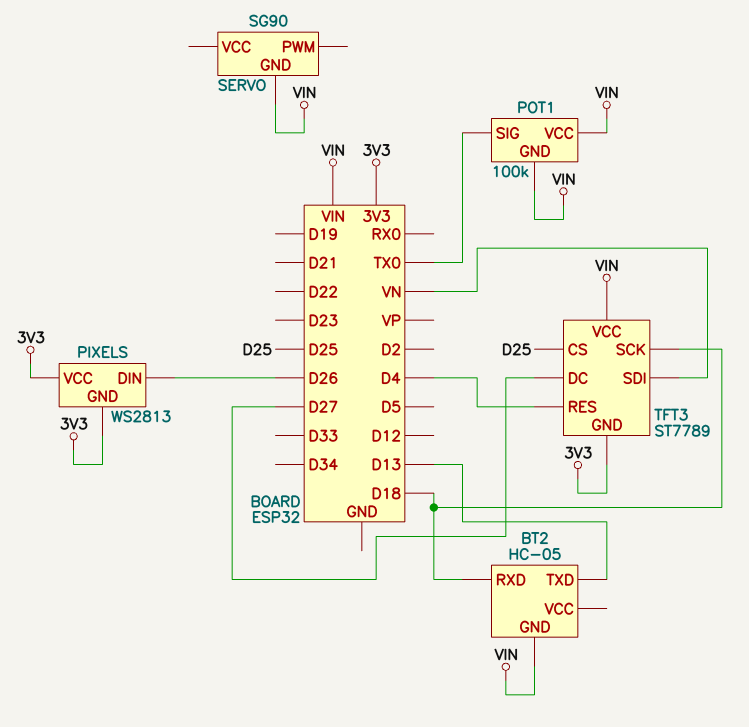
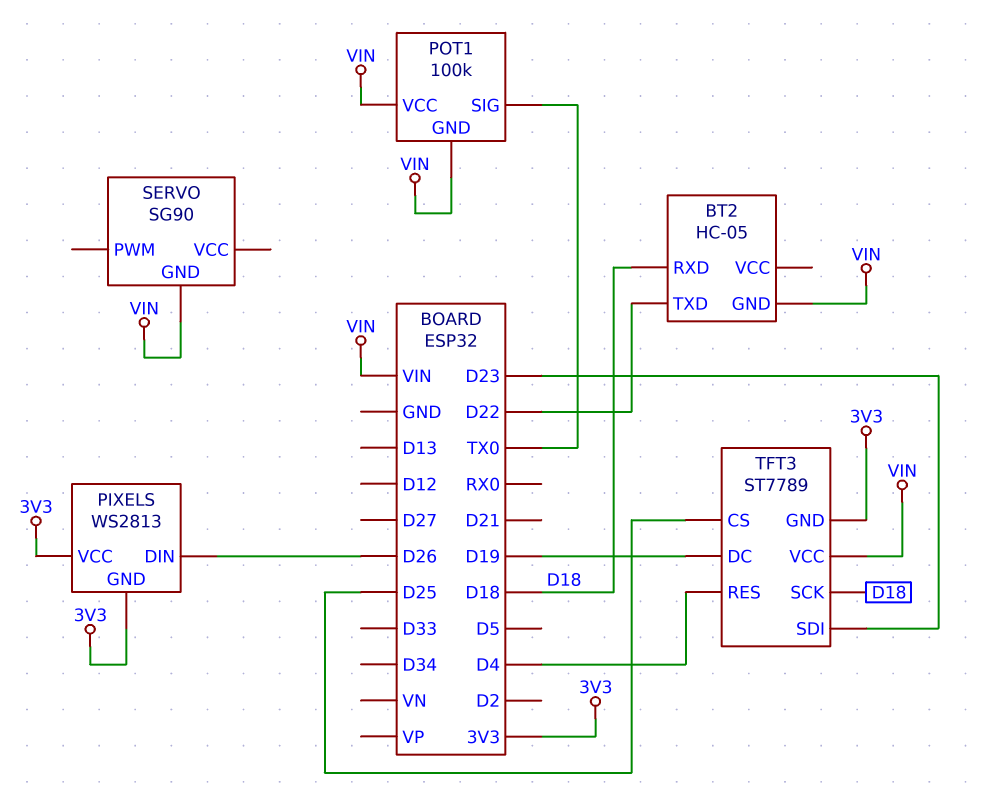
BT2 pin TXD: D13 -> D22
TFT3 pin DC: D27 -> D19
TFT3 pin SDI: VN -> D23

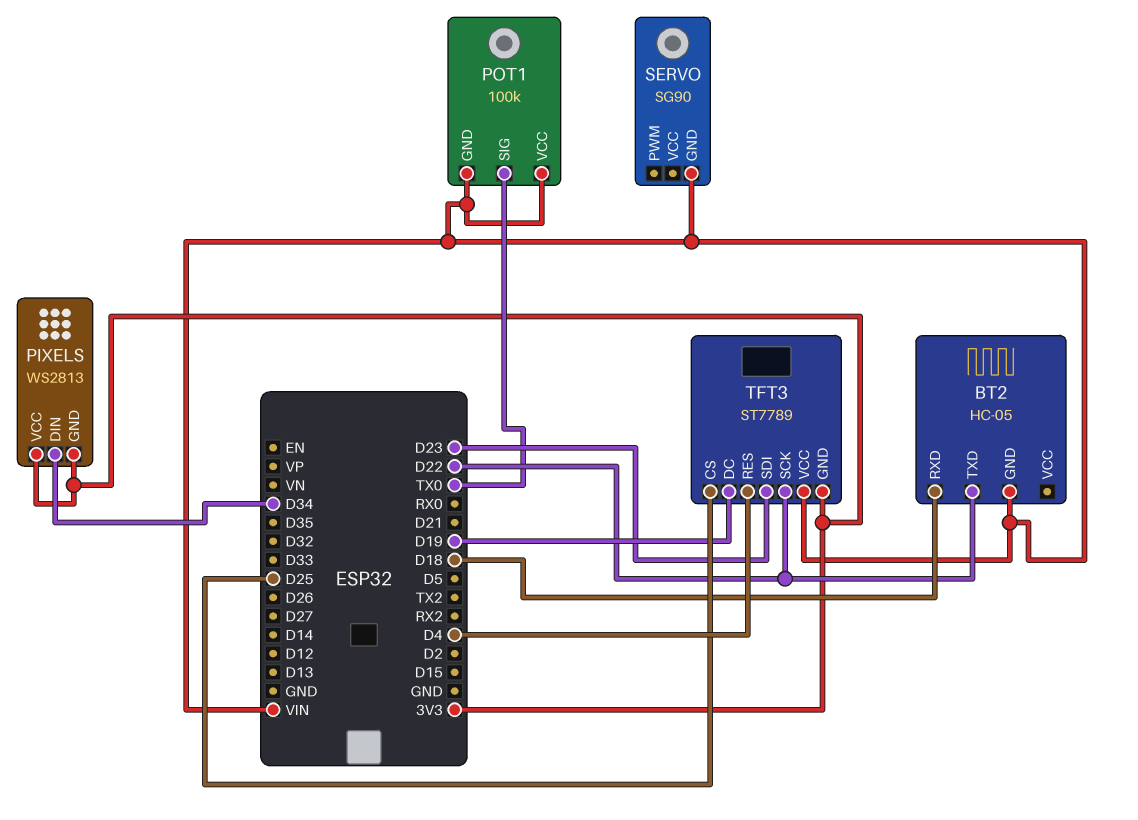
PIXELS pin DIN: D26 -> D34
TFT3 pin SCK: D18 -> D22

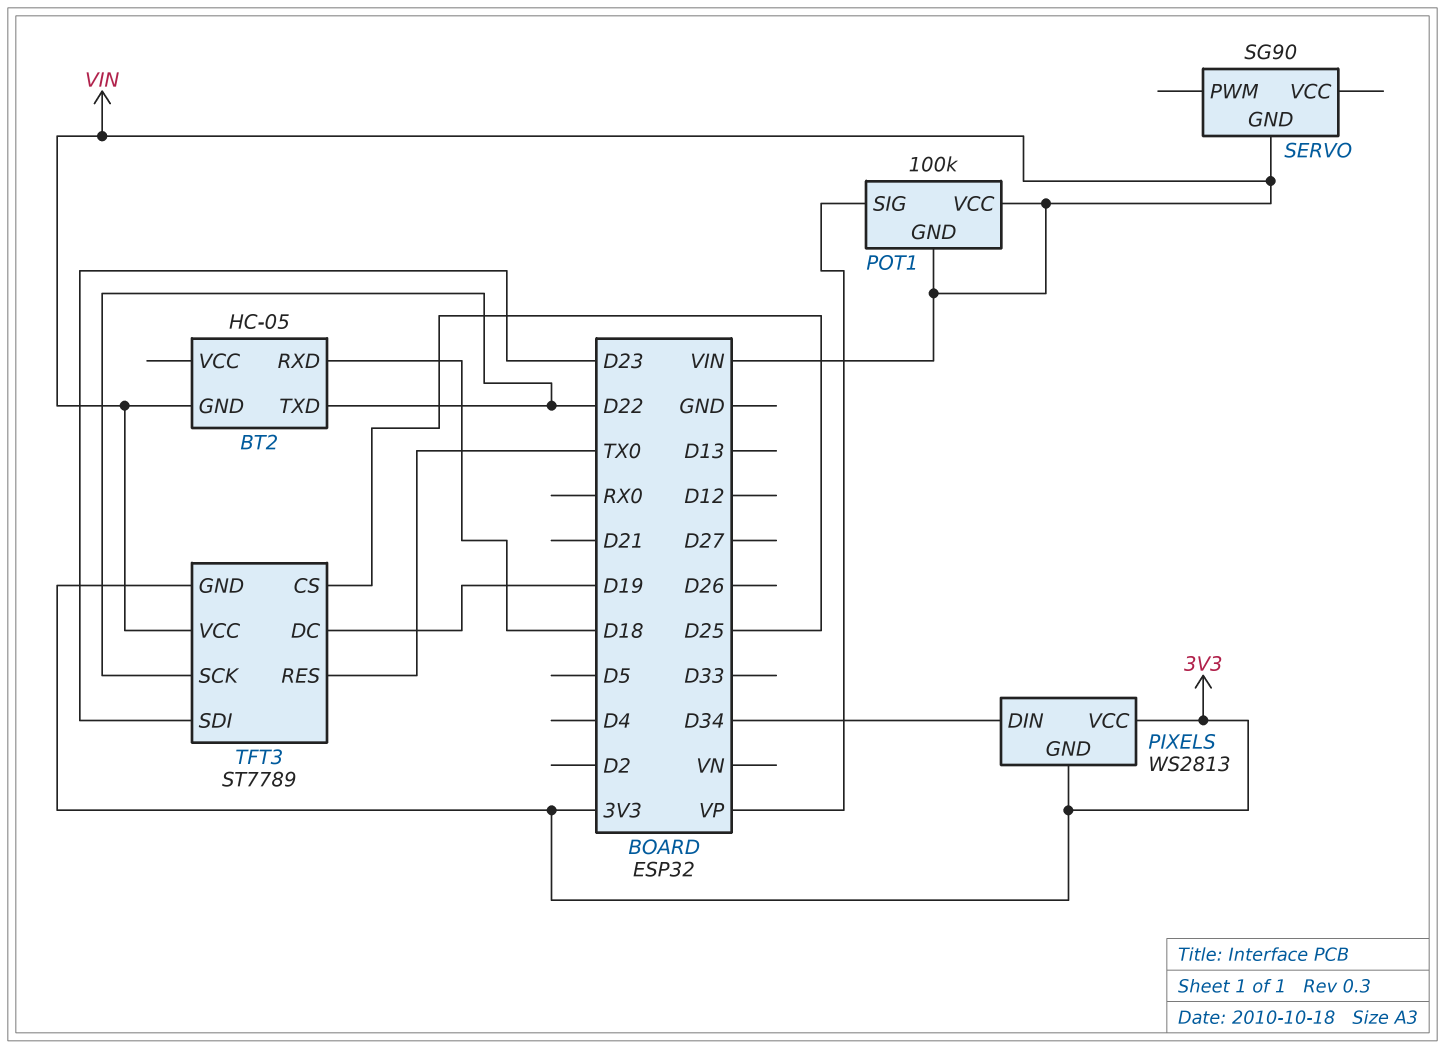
POT1 pin SIG: TX0 -> VP
TFT3 pin RES: D4 -> TX0

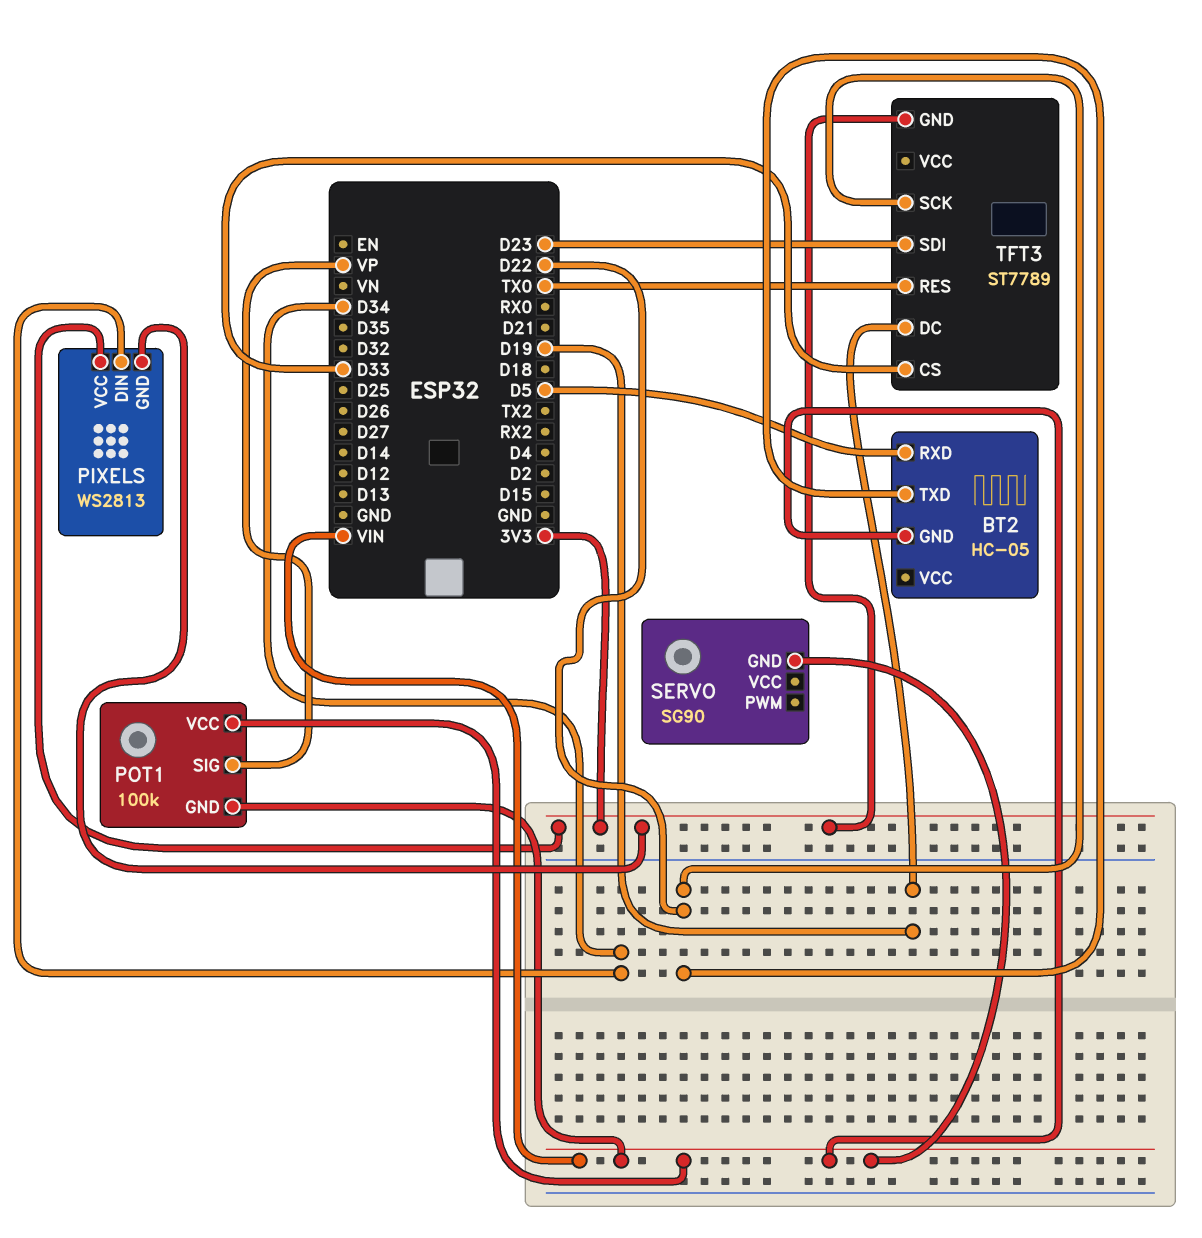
BT2 pin RXD: D18 -> D5
TFT3 pin CS: D25 -> D33
TFT3 pin VCC: VIN -> none

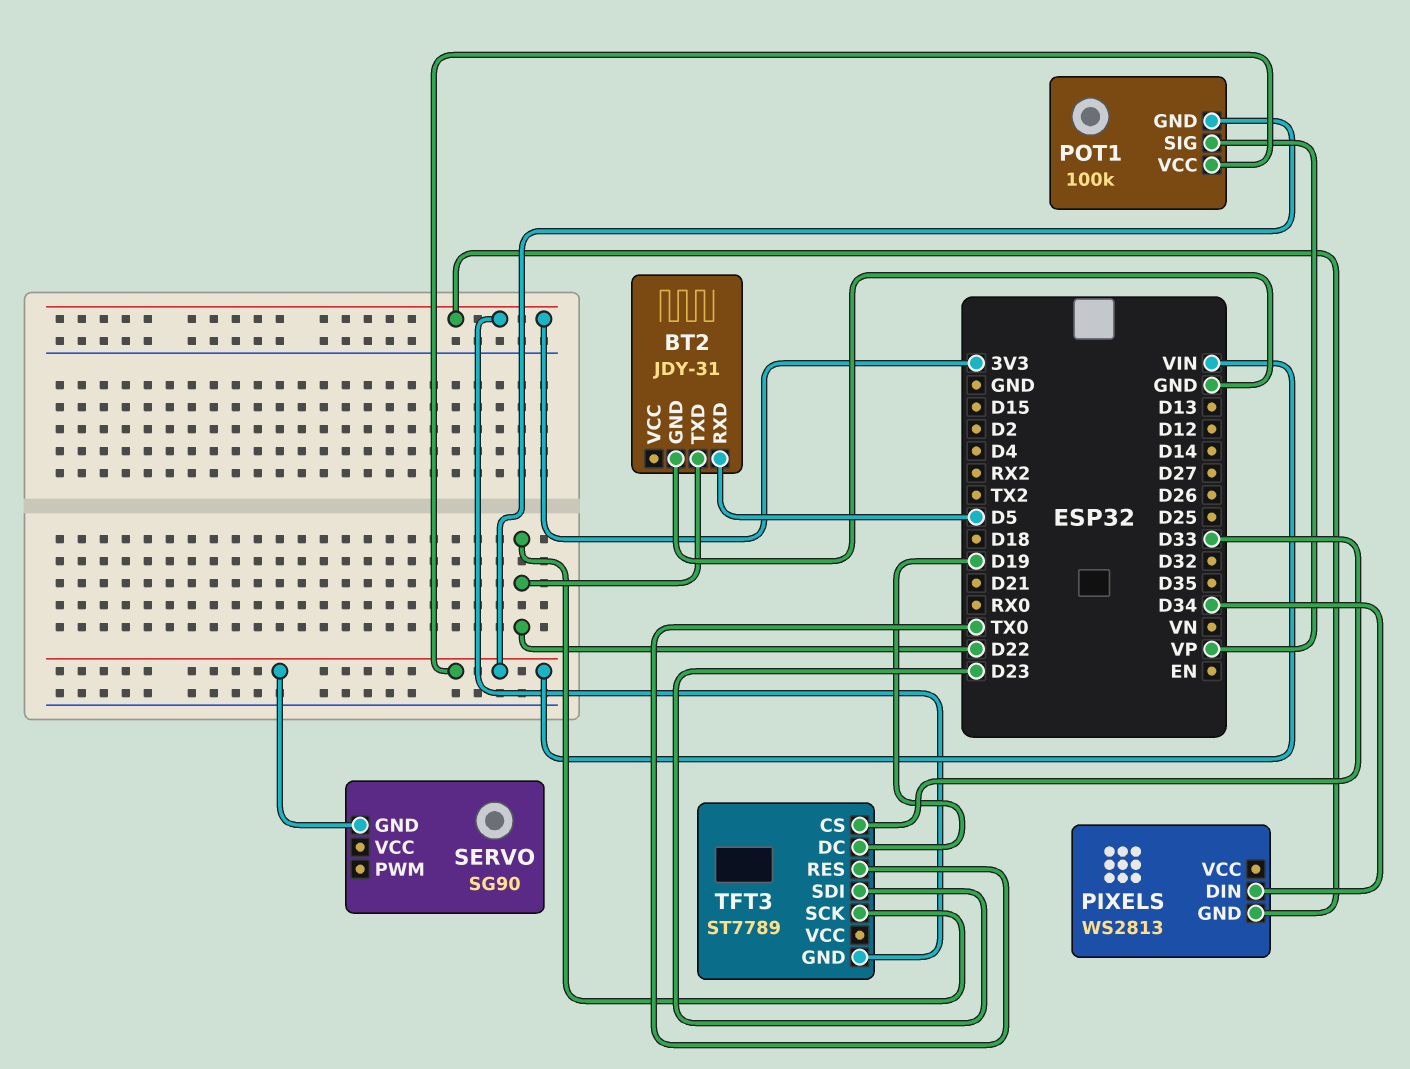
BT2: HC-05 -> JDY-31
BT2 pin GND: VIN -> GND
PIXELS pin VCC: 3V3 -> none

